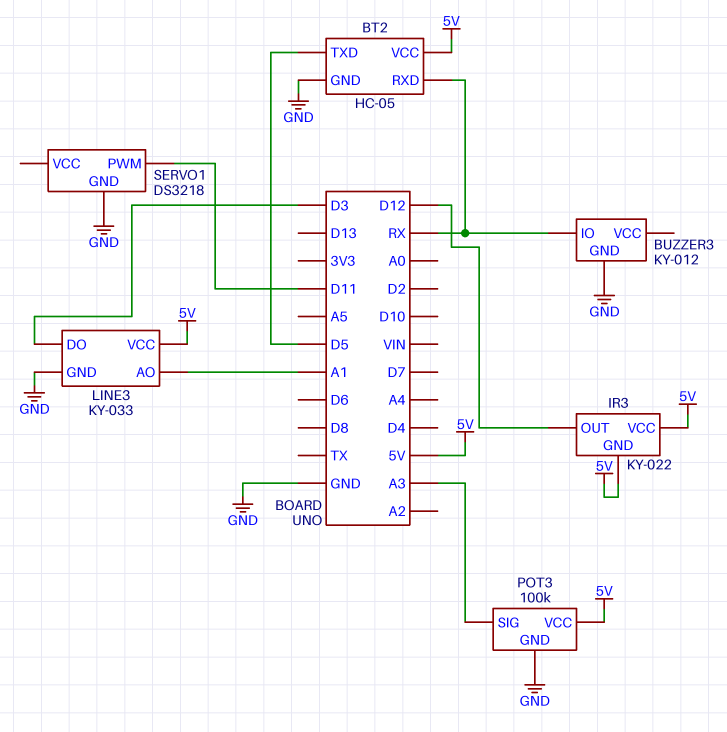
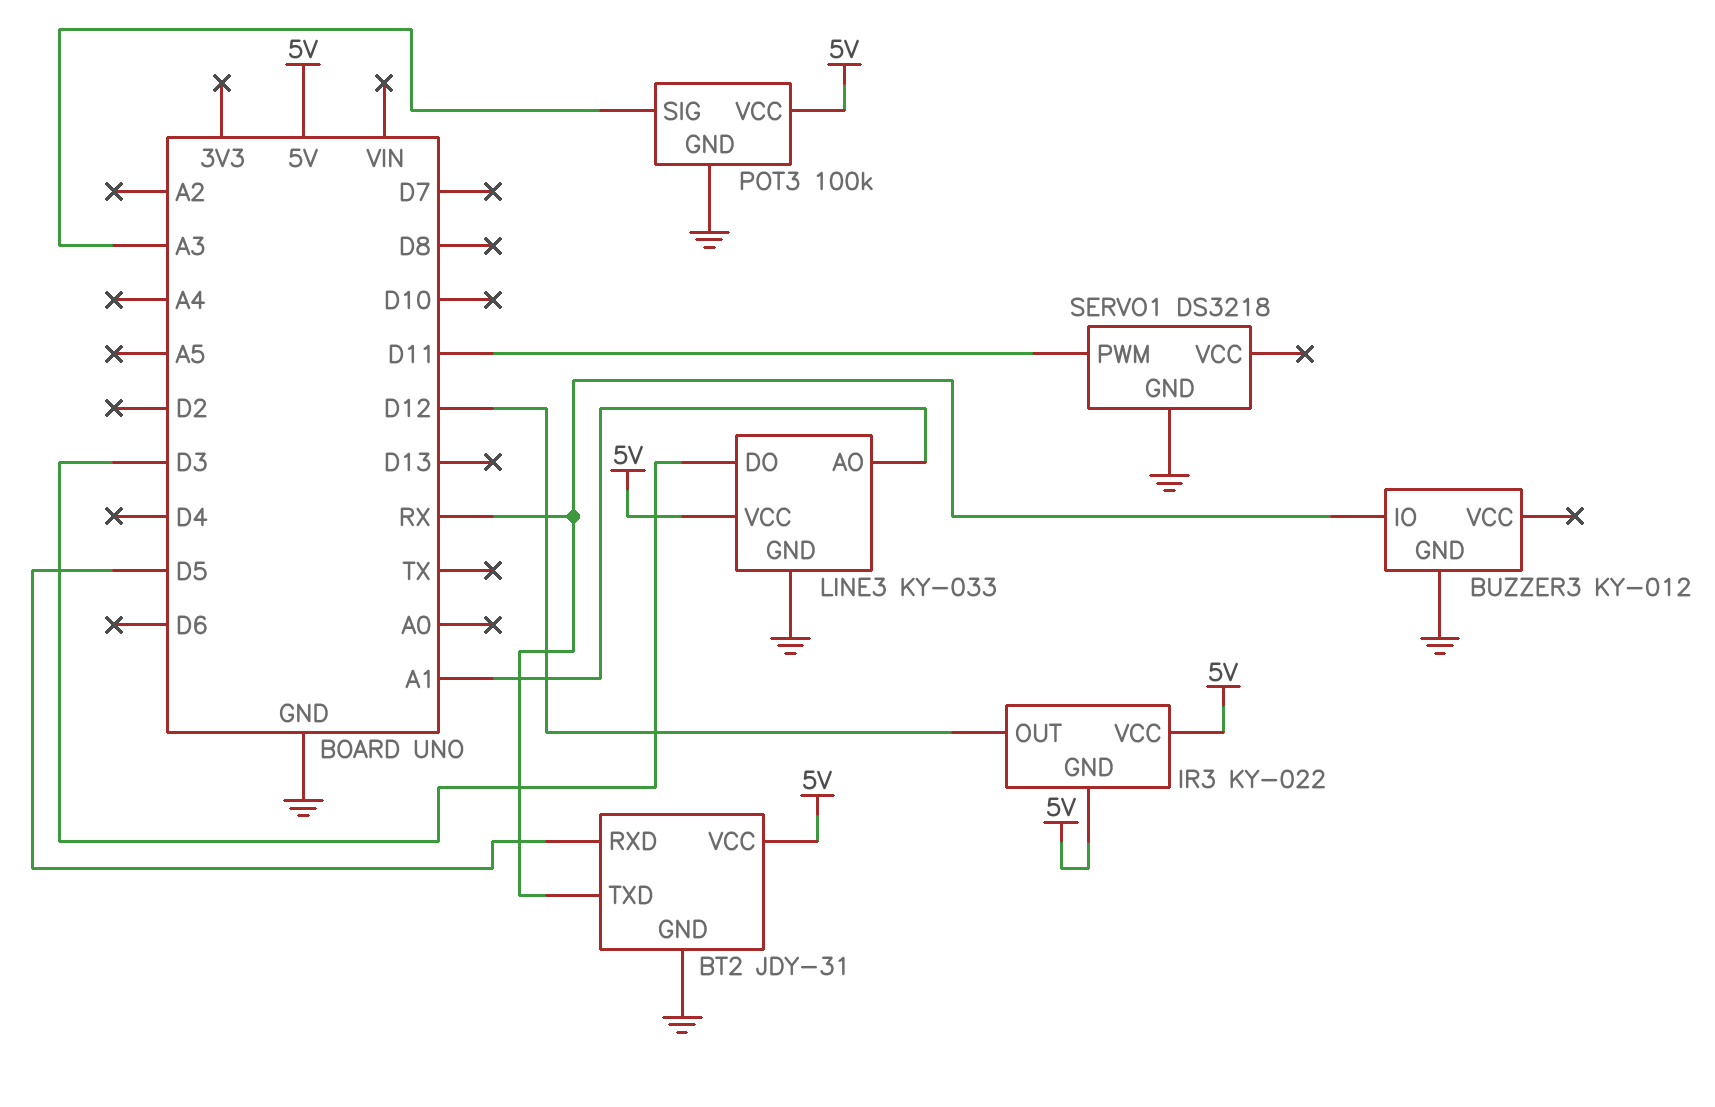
BT2: HC-05 -> JDY-31
BT2 pin RXD: RX -> D5
BT2 pin TXD: D5 -> RX

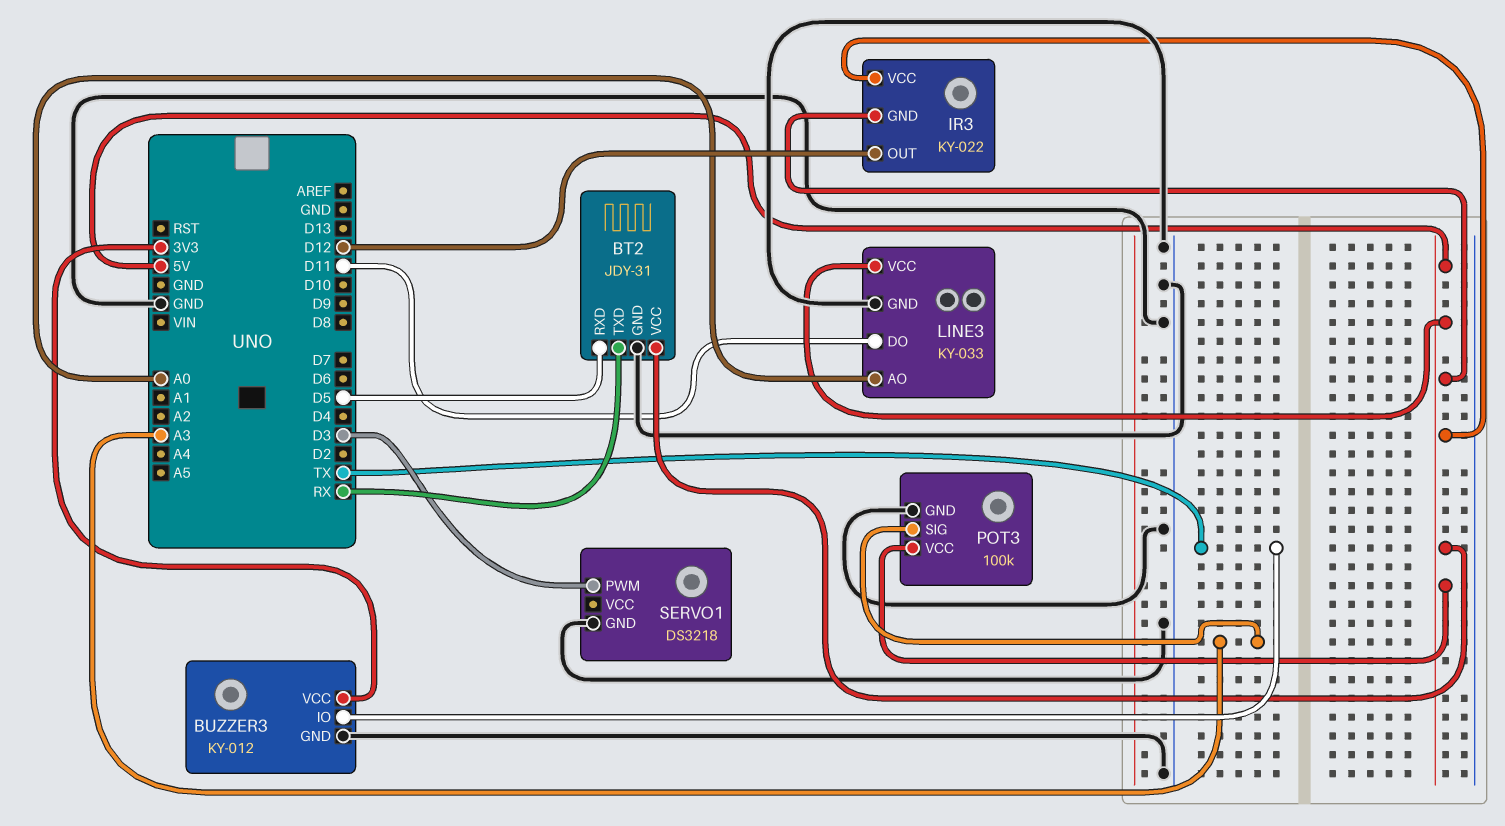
BUZZER3 pin IO: RX -> TX
BUZZER3 pin VCC: none -> 3V3
LINE3 pin AO: A1 -> A0
LINE3 pin DO: D3 -> D11
SERVO1 pin PWM: D11 -> D3

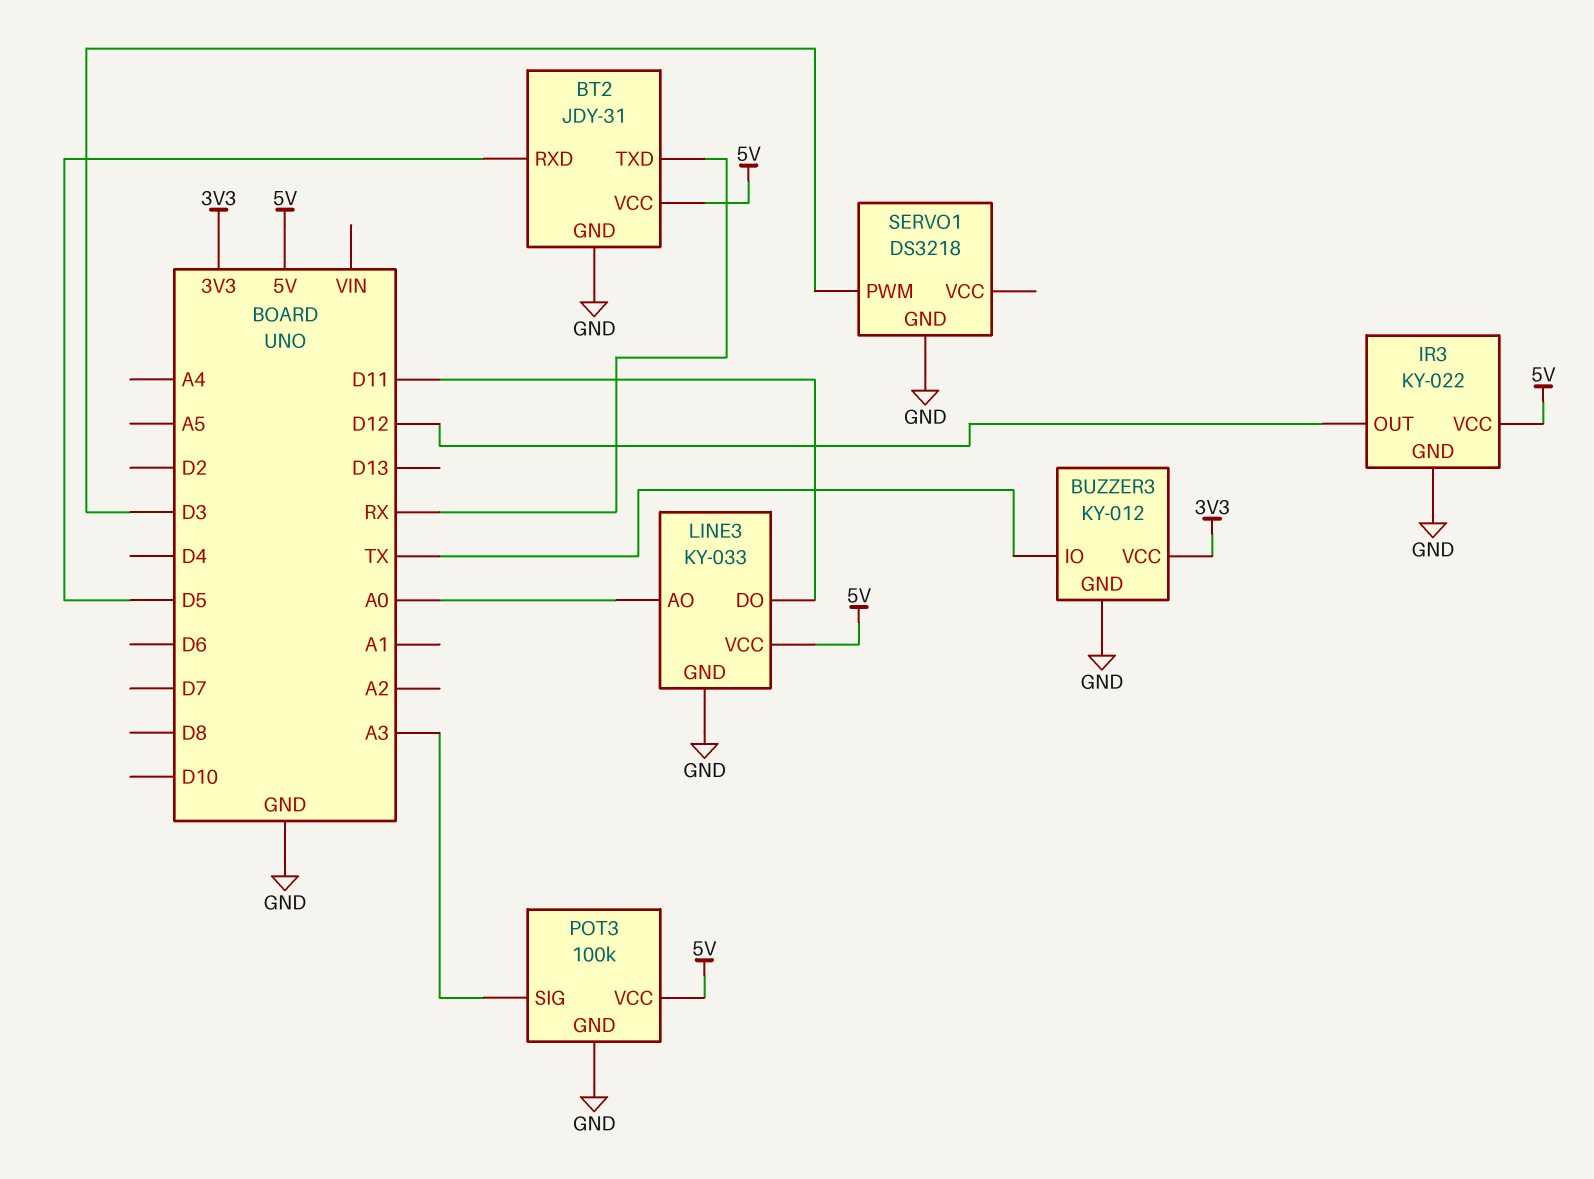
IR3 pin GND: 5V -> GND

